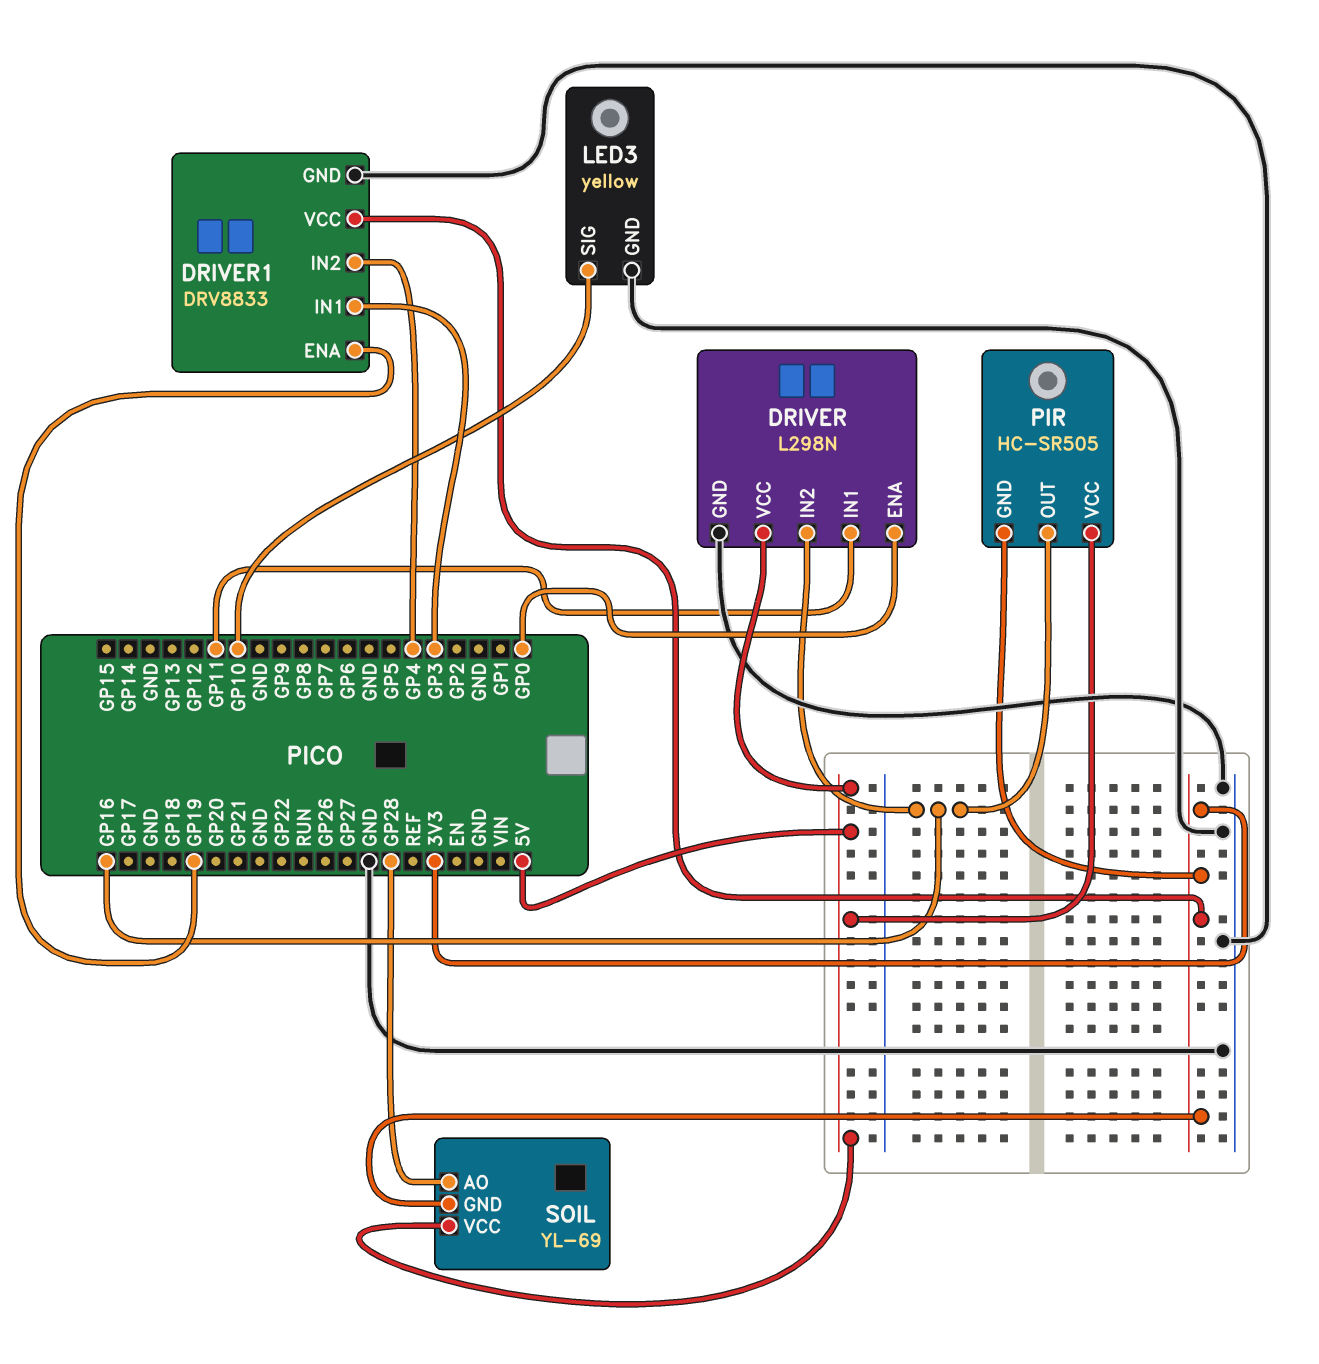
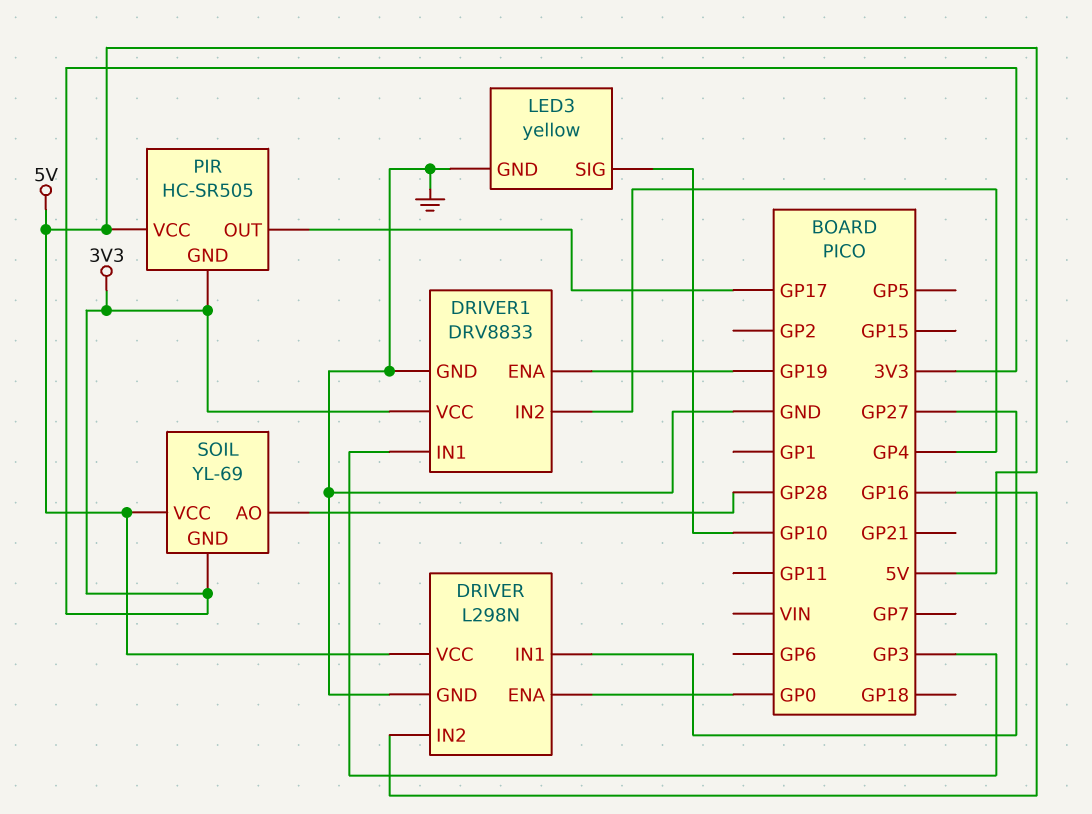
DRIVER pin IN1: GP11 -> GP27
PIR pin OUT: GP16 -> GP17

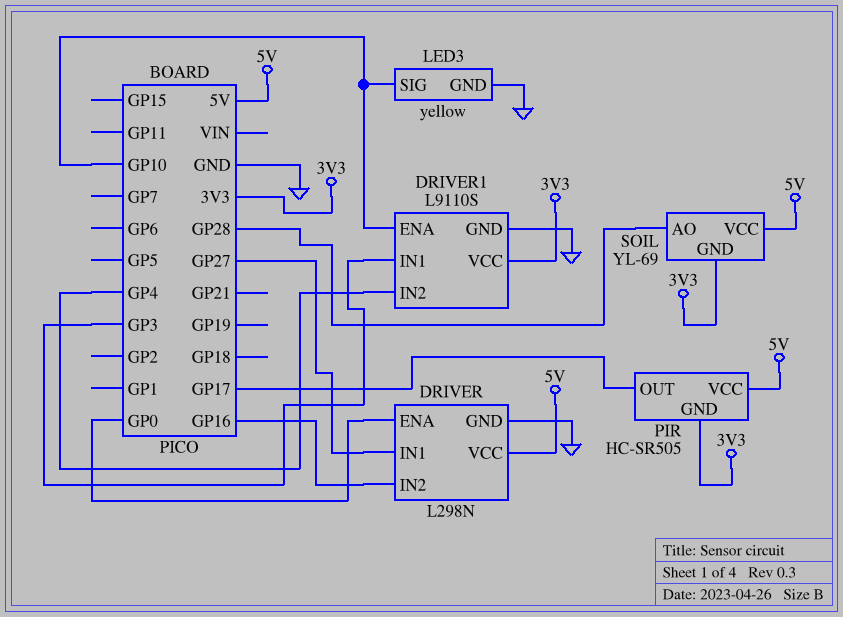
DRIVER1: DRV8833 -> L9110S
DRIVER1 pin ENA: GP19 -> GP10

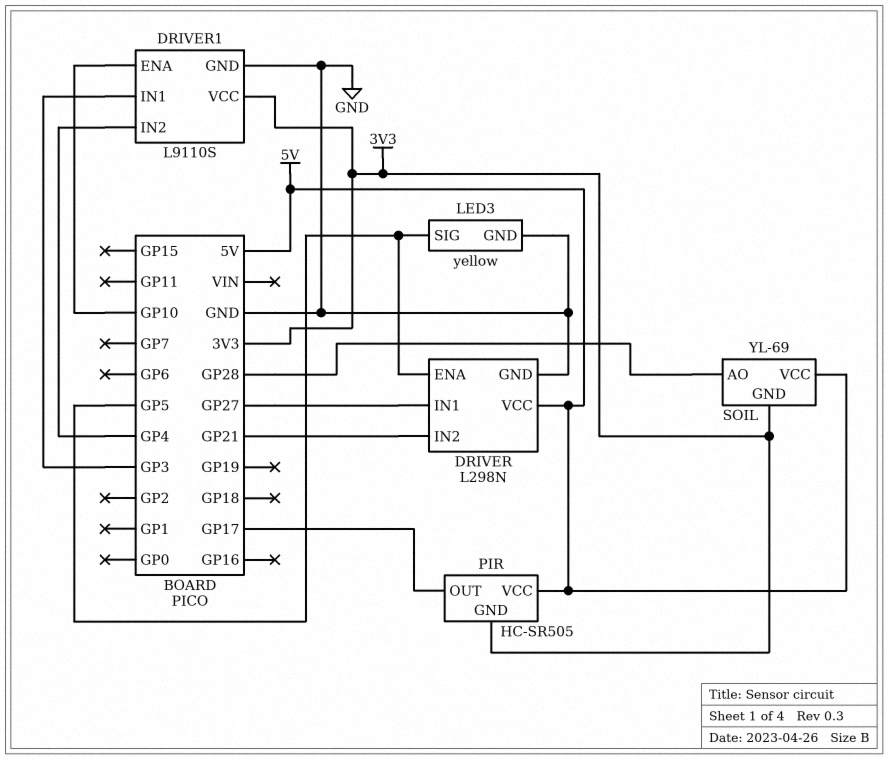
DRIVER pin ENA: GP0 -> GP5
DRIVER pin IN2: GP16 -> GP21
LED3 pin SIG: GP10 -> GP5

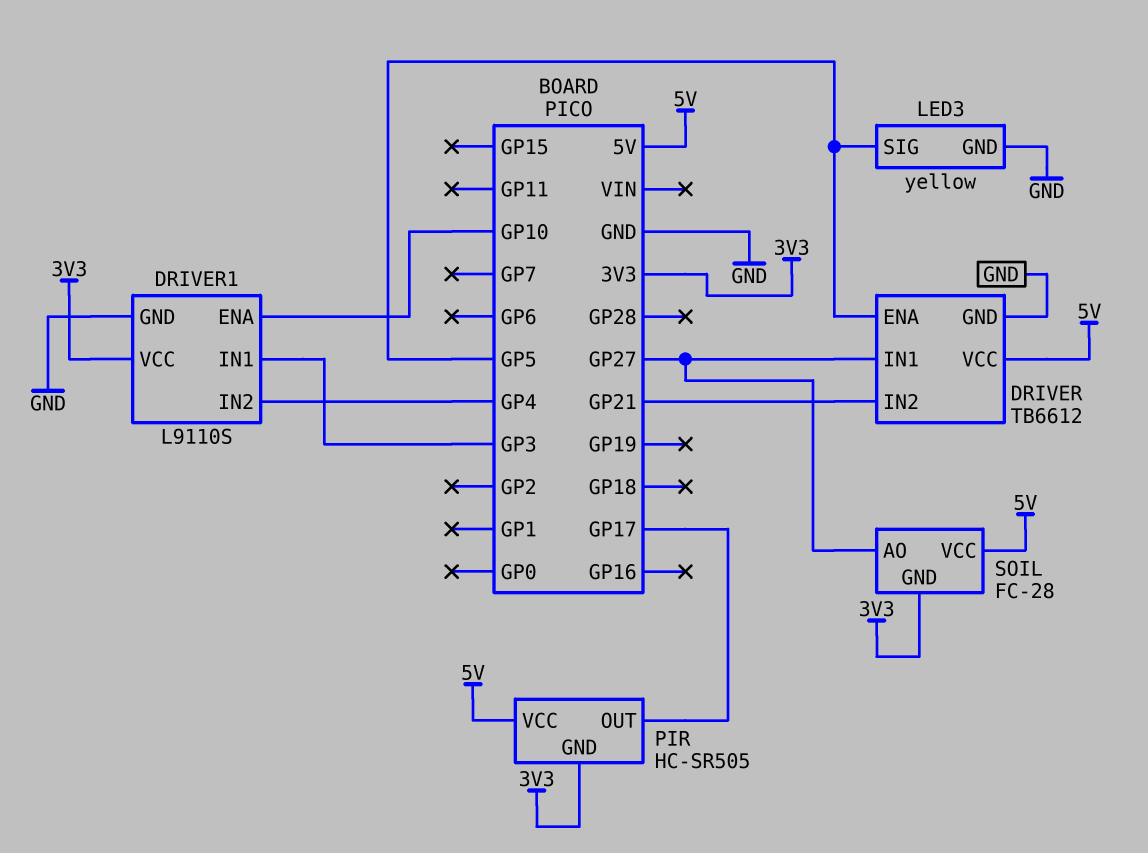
DRIVER: L298N -> TB6612
SOIL: YL-69 -> FC-28
SOIL pin AO: GP28 -> GP27

